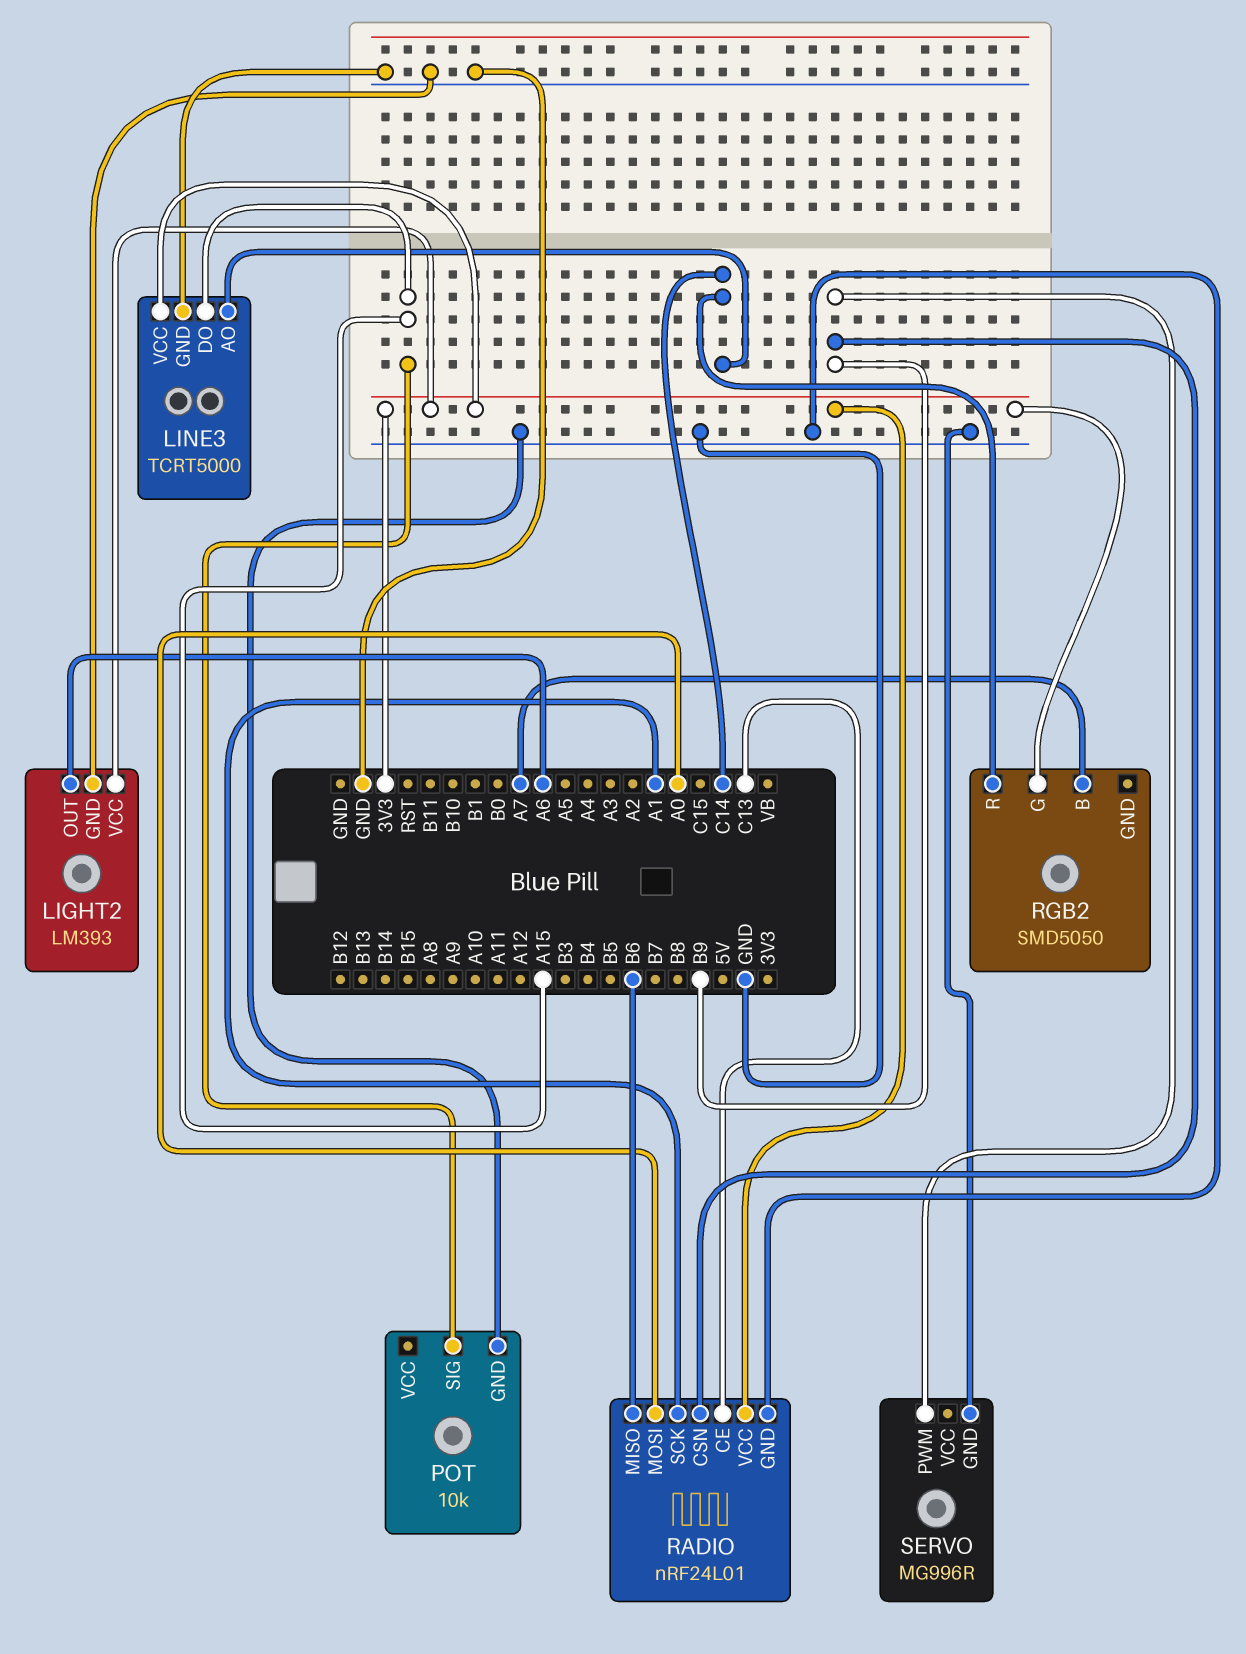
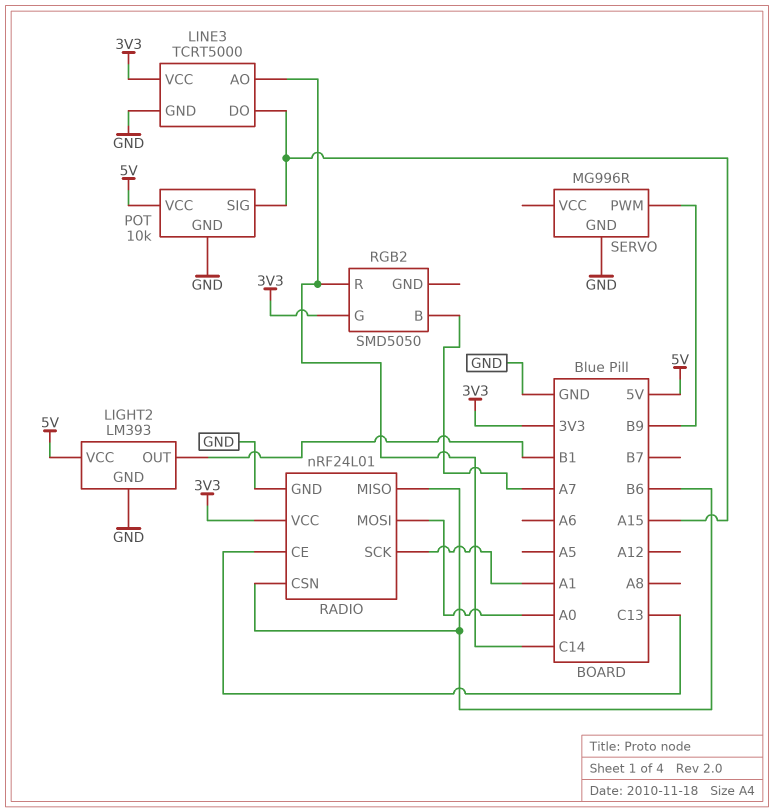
LIGHT2 pin OUT: A6 -> B1
LIGHT2 pin VCC: 3V3 -> 5V
POT pin VCC: none -> 5V
RADIO pin CSN: B9 -> B6

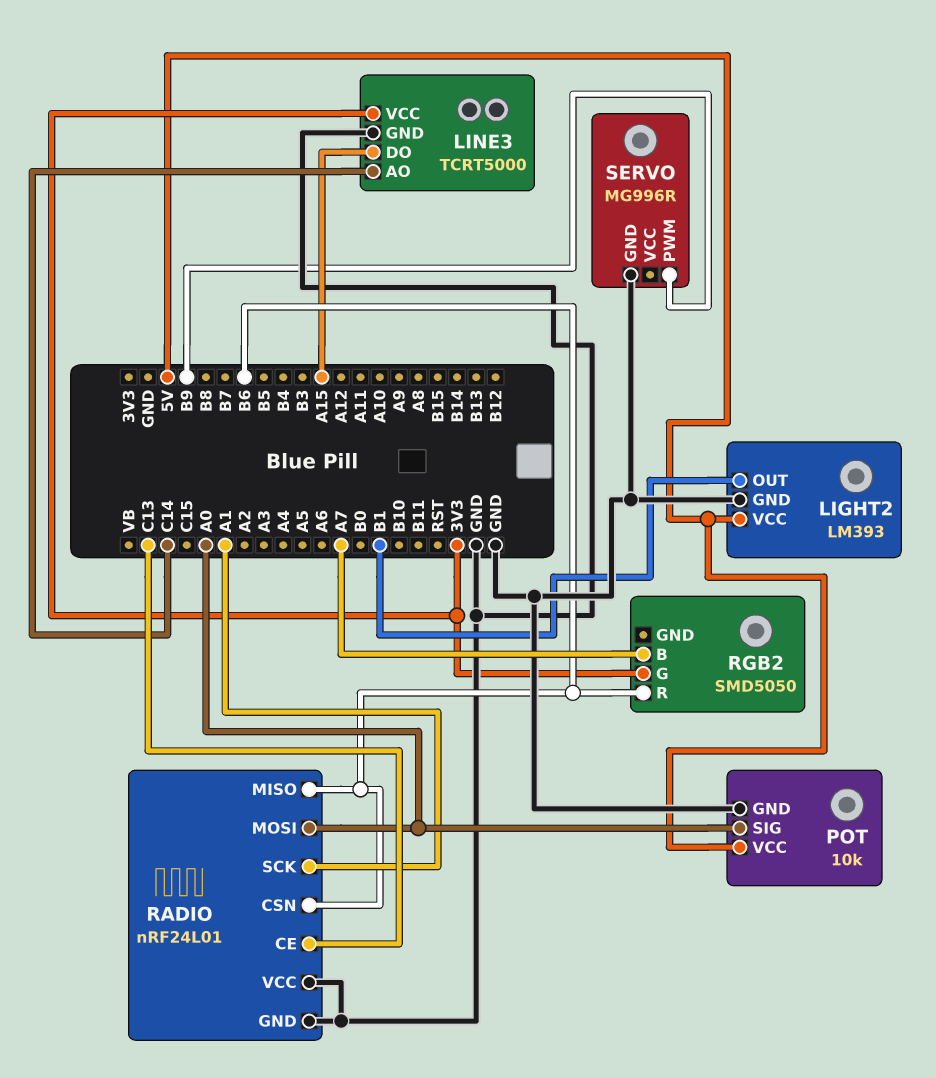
POT pin SIG: A15 -> A0
RADIO pin VCC: 3V3 -> GND
RGB2 pin R: C14 -> B6

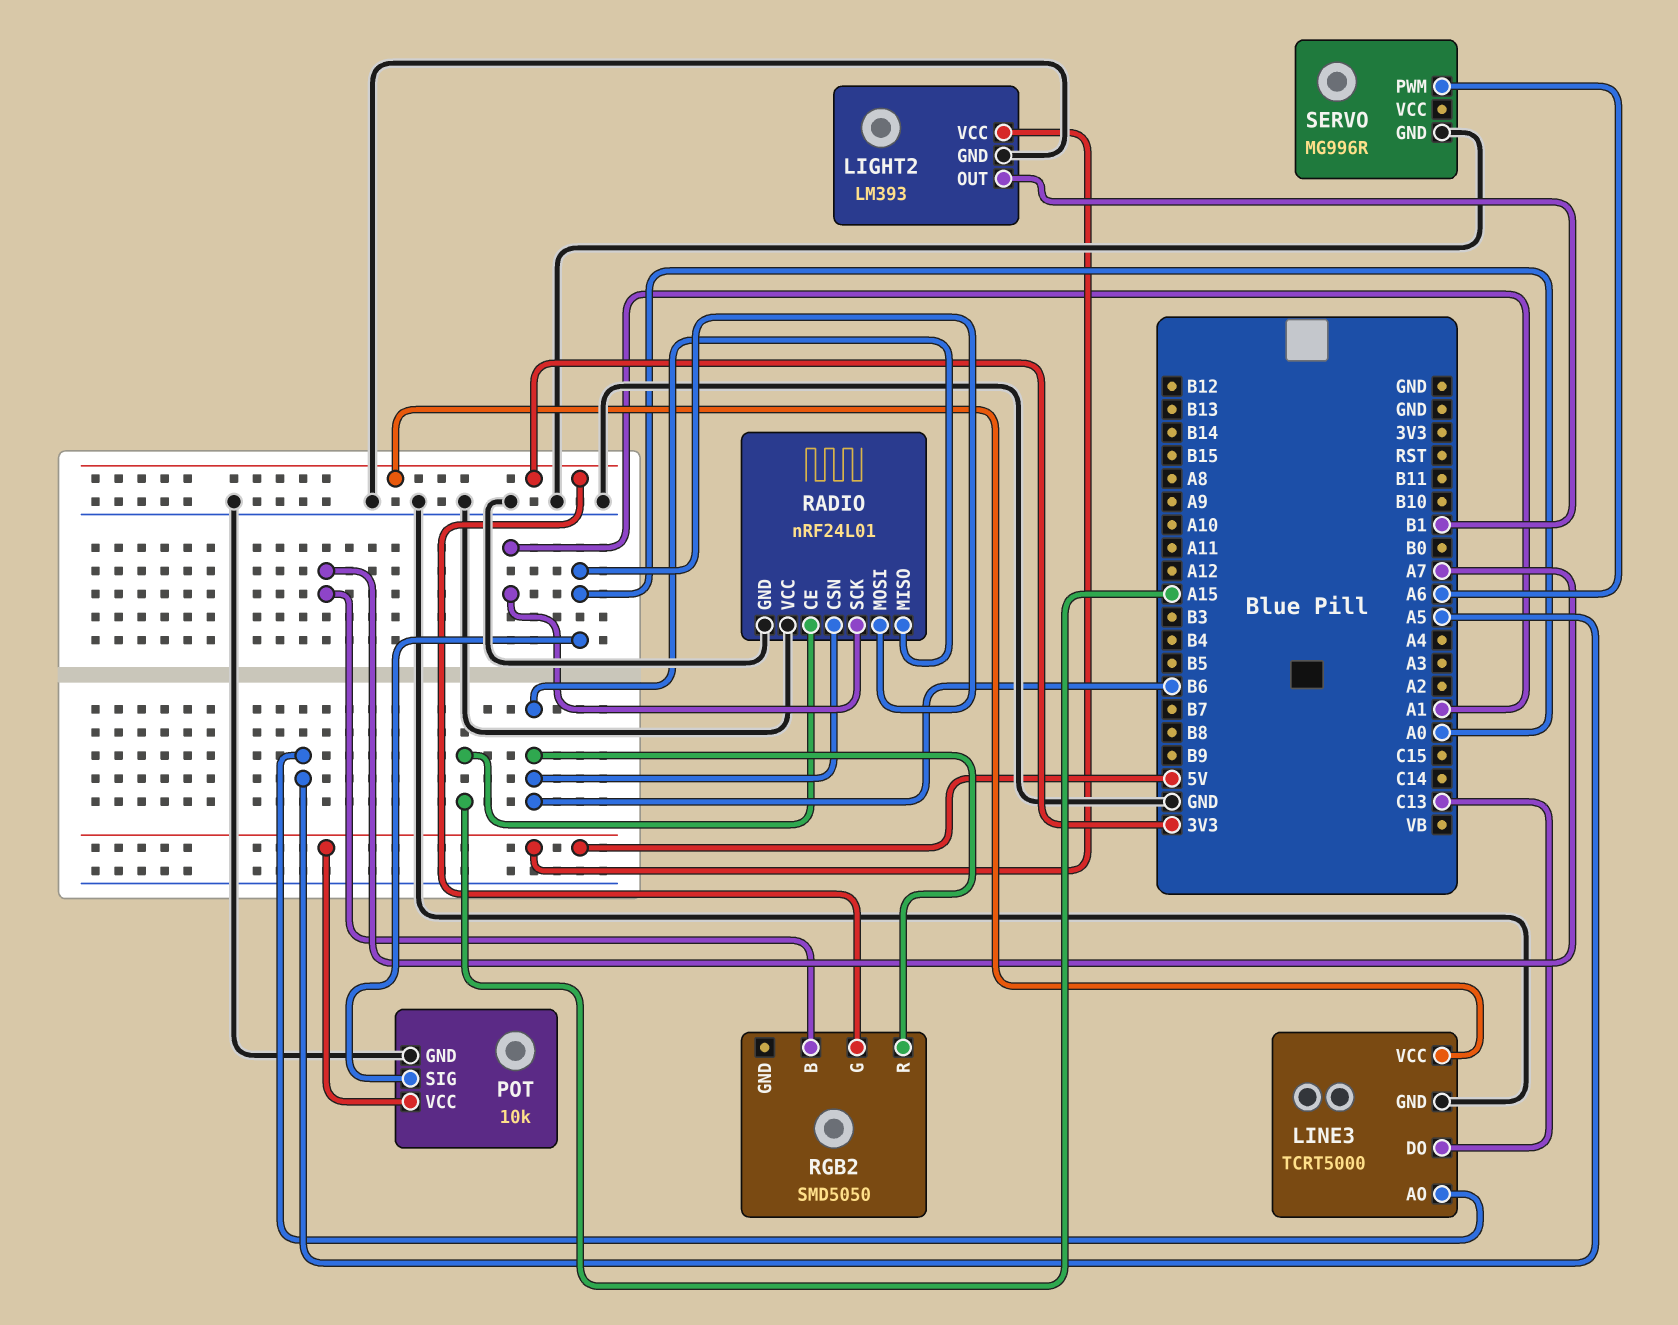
LINE3 pin AO: C14 -> A5
LINE3 pin DO: A15 -> C13
RADIO pin CE: C13 -> A15
SERVO pin PWM: B9 -> A6

